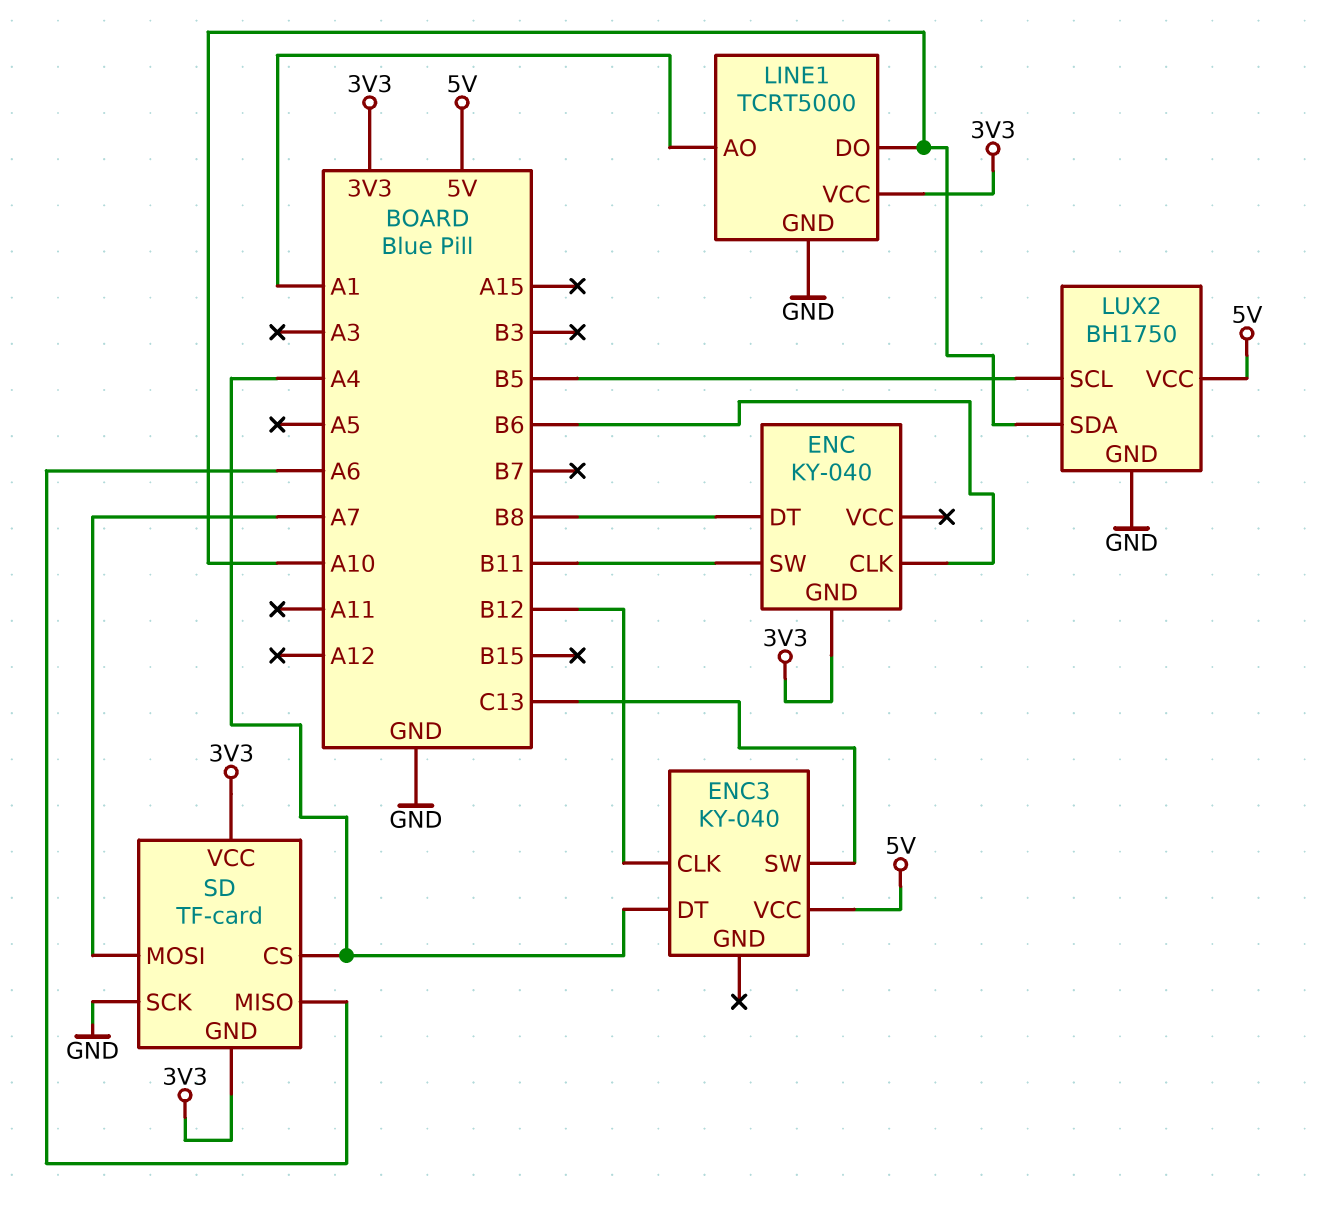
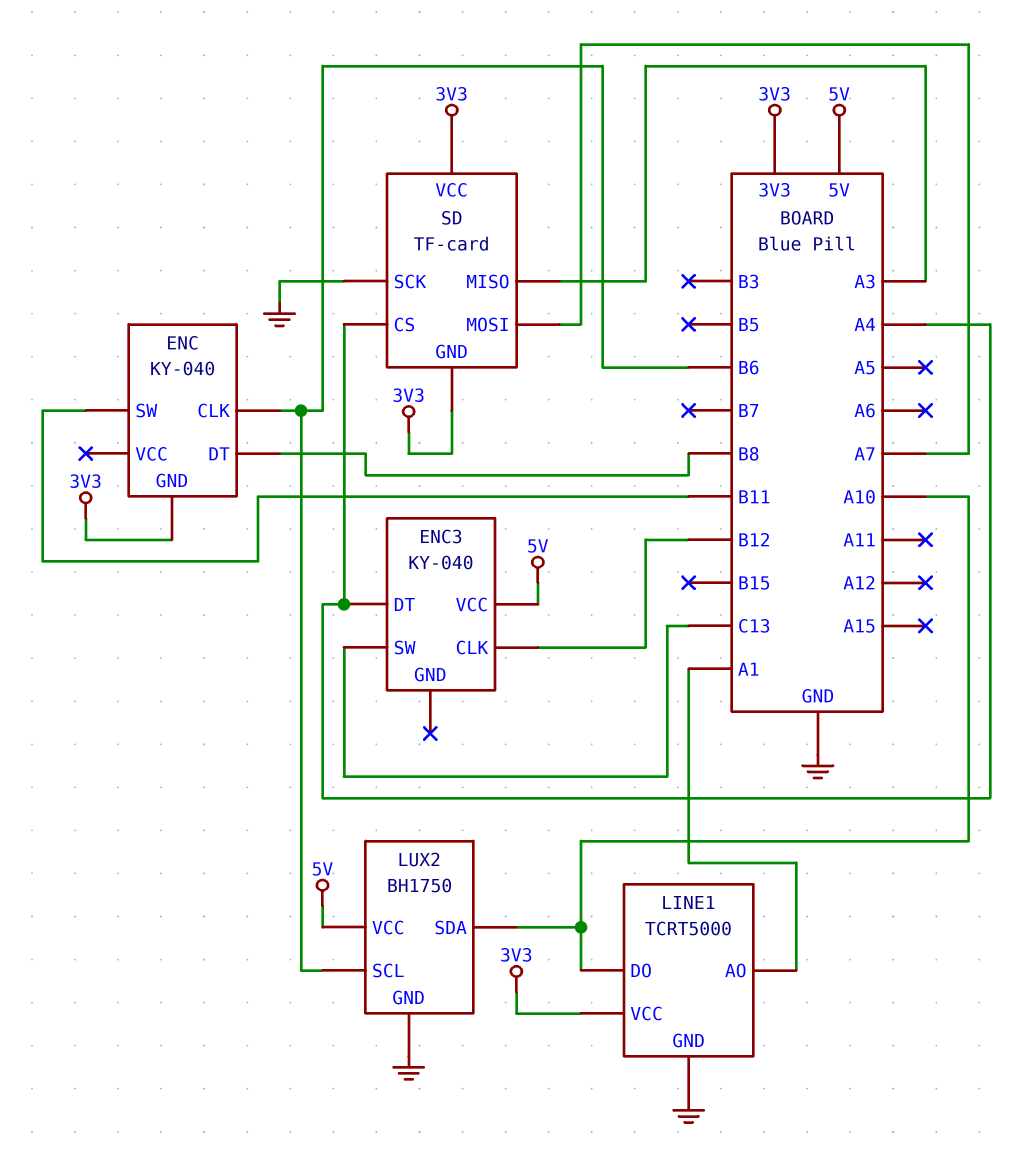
LUX2 pin SCL: B5 -> B6
SD pin MISO: A6 -> A3

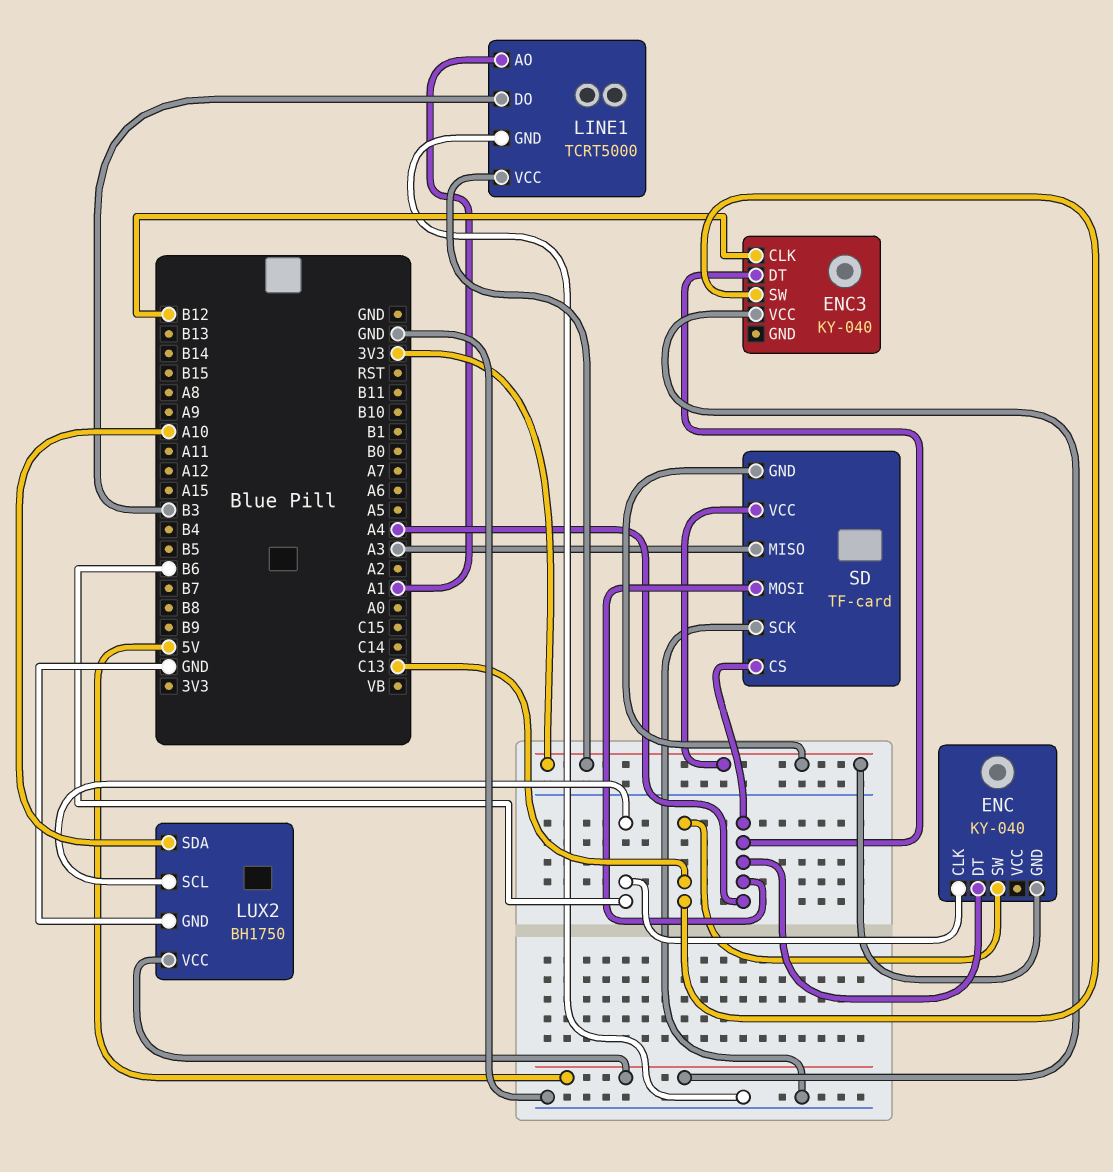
ENC pin DT: B8 -> A4
ENC pin SW: B11 -> C13
LINE1 pin DO: A10 -> B3
SD pin MOSI: A7 -> A4

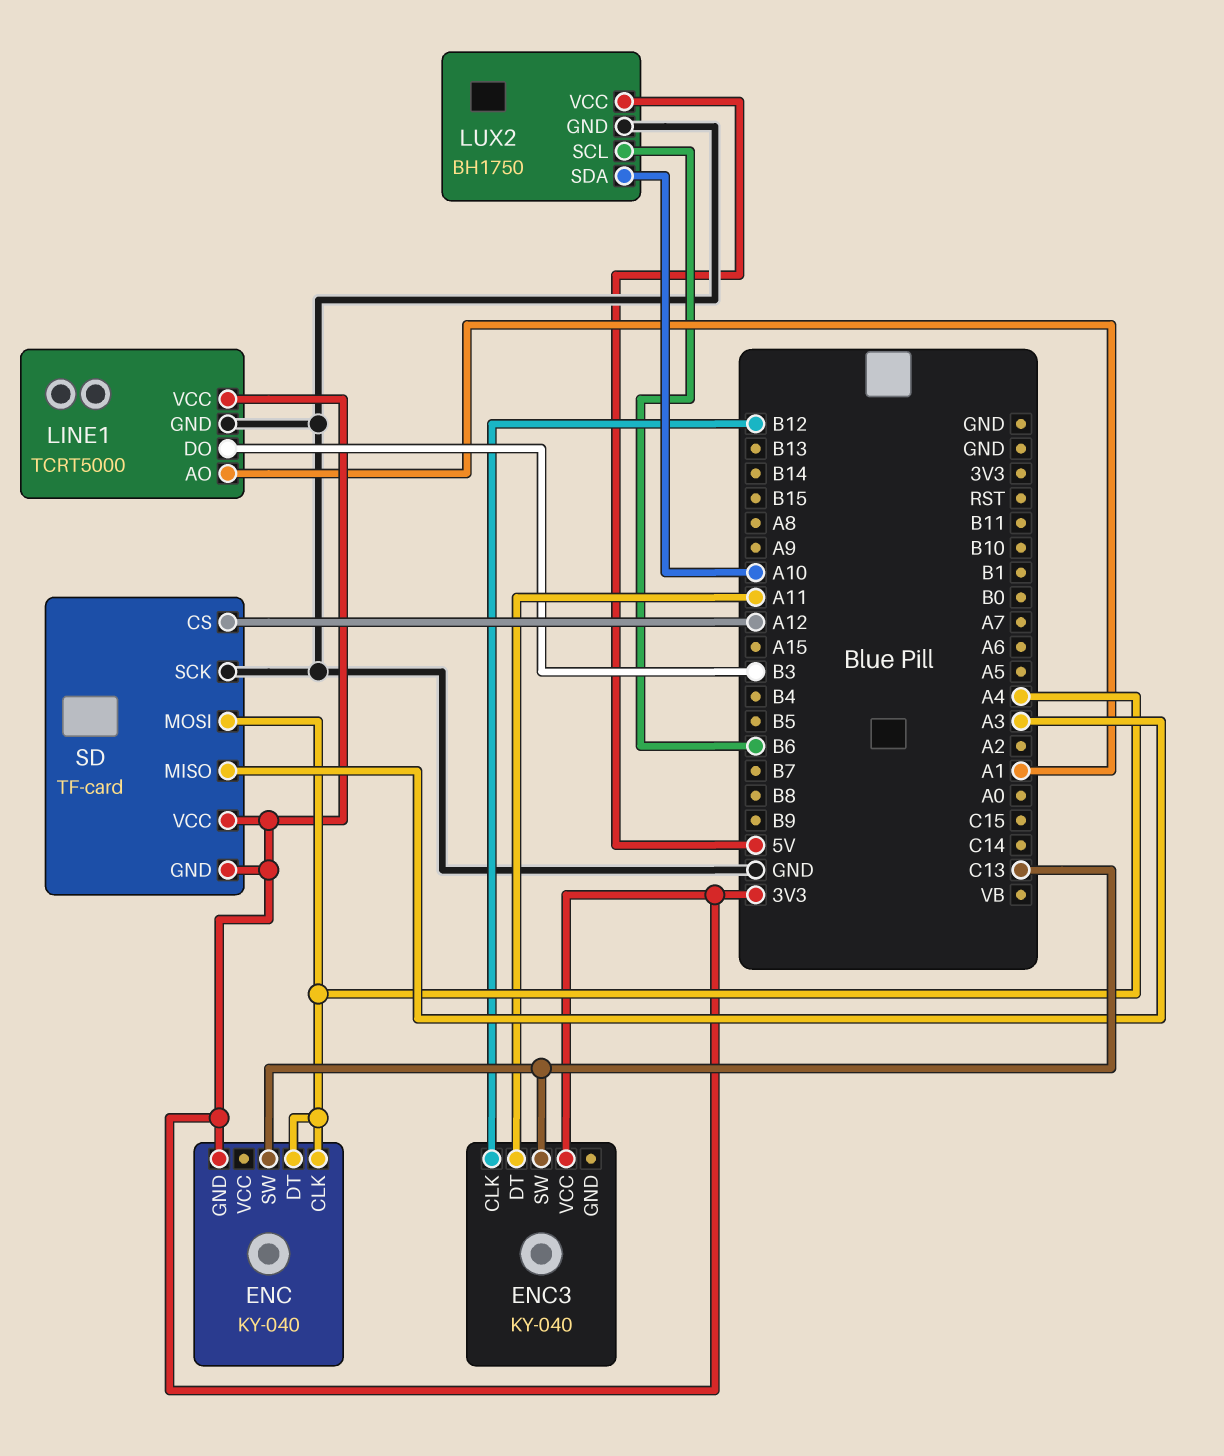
ENC pin CLK: B6 -> A4
ENC3 pin DT: A4 -> A11
ENC3 pin VCC: 5V -> 3V3
SD pin CS: A4 -> A12

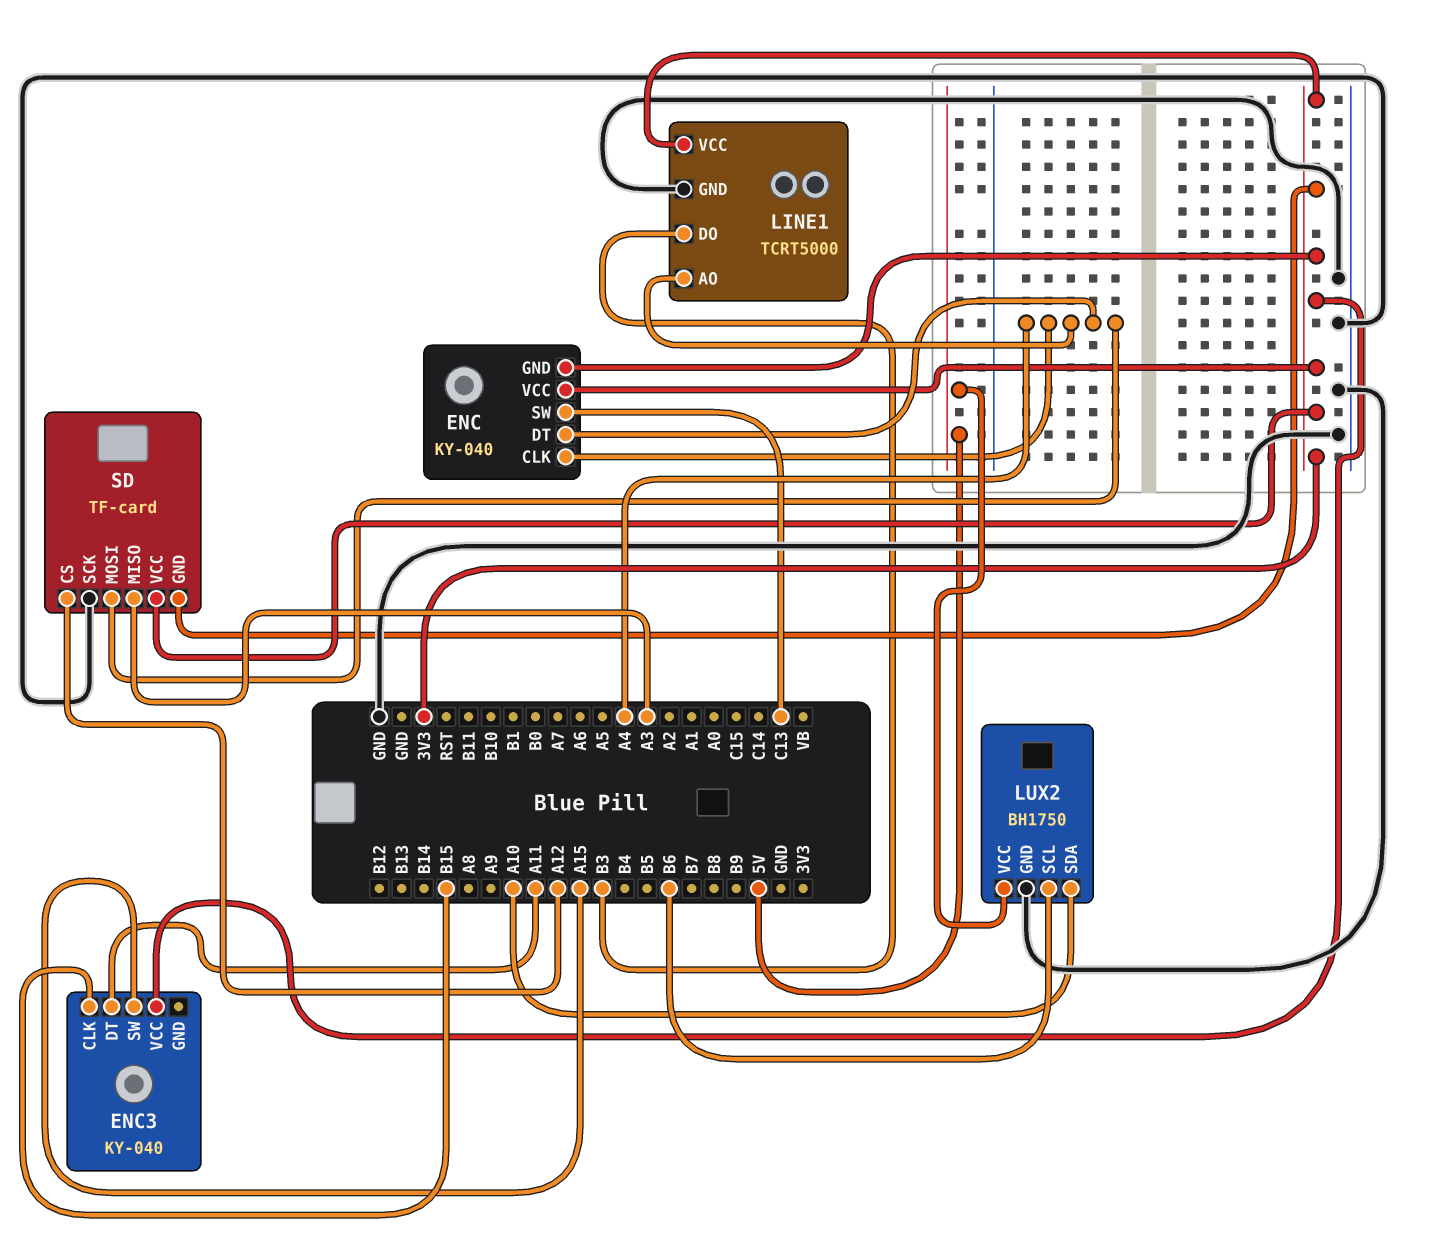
ENC pin VCC: none -> 3V3
ENC3 pin CLK: B12 -> B15
ENC3 pin SW: C13 -> A15
LINE1 pin AO: A1 -> A4

